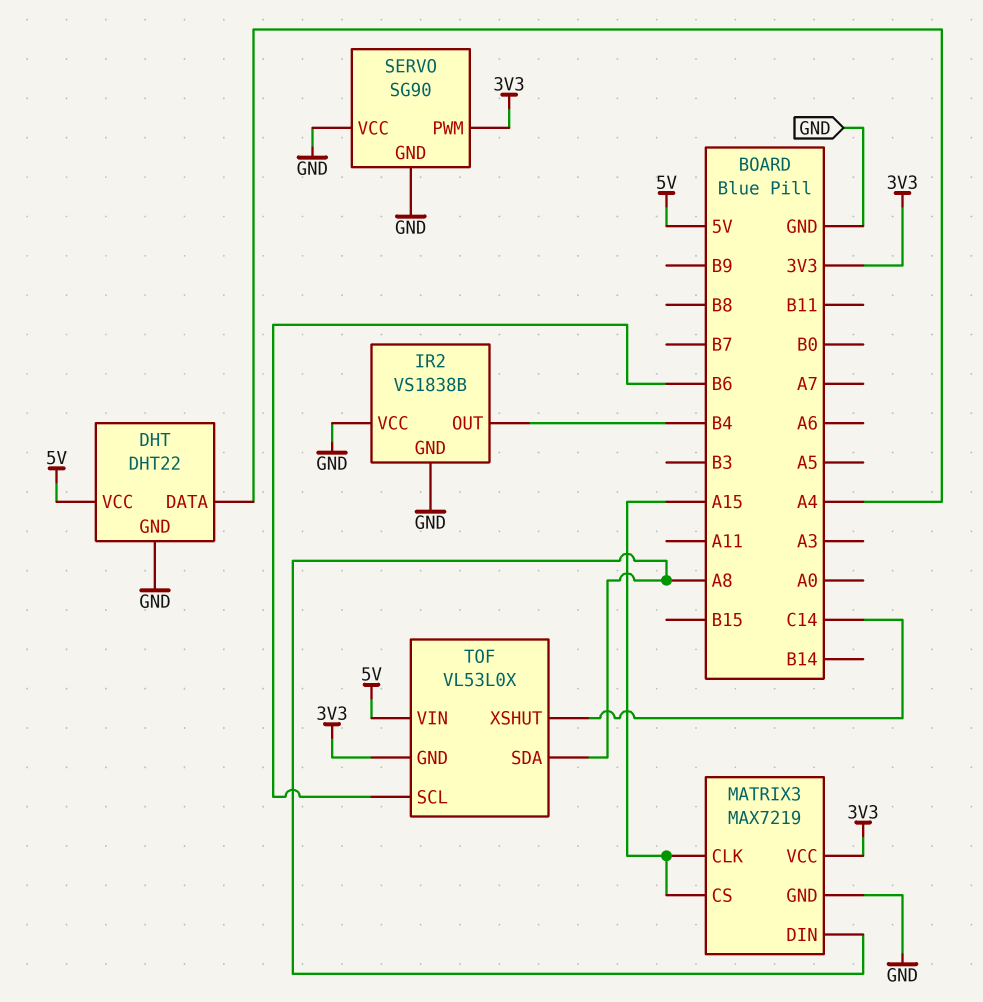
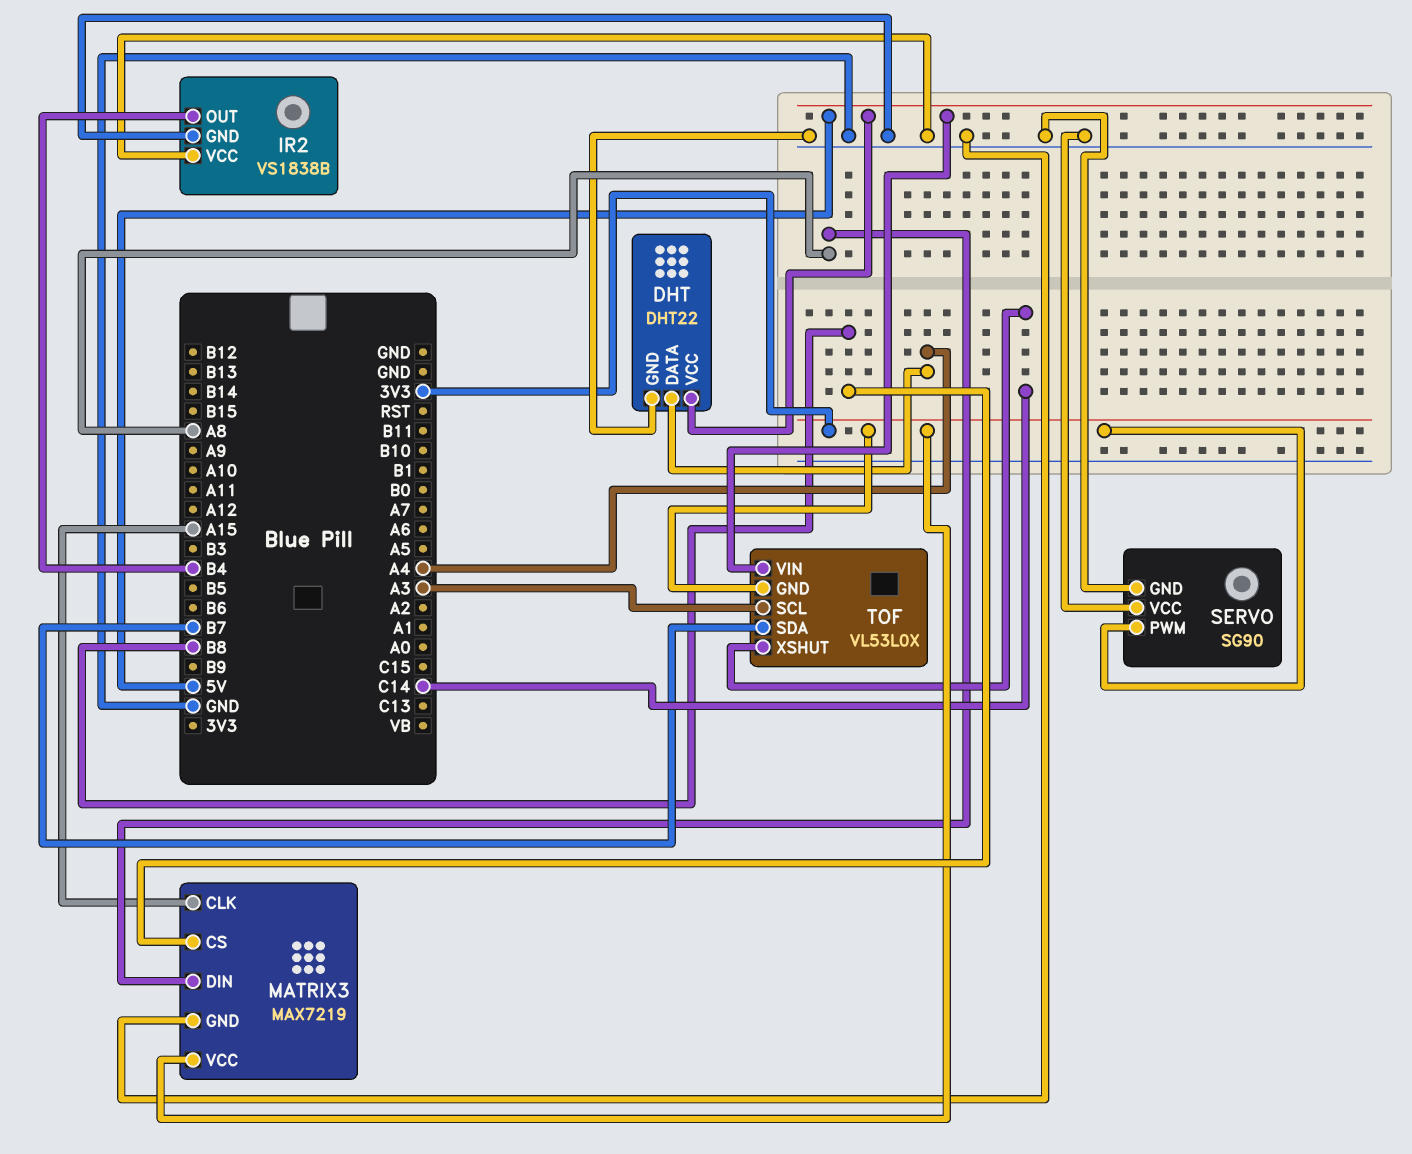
MATRIX3 pin CS: A15 -> B8
TOF pin SCL: B6 -> A3
TOF pin SDA: A8 -> B7

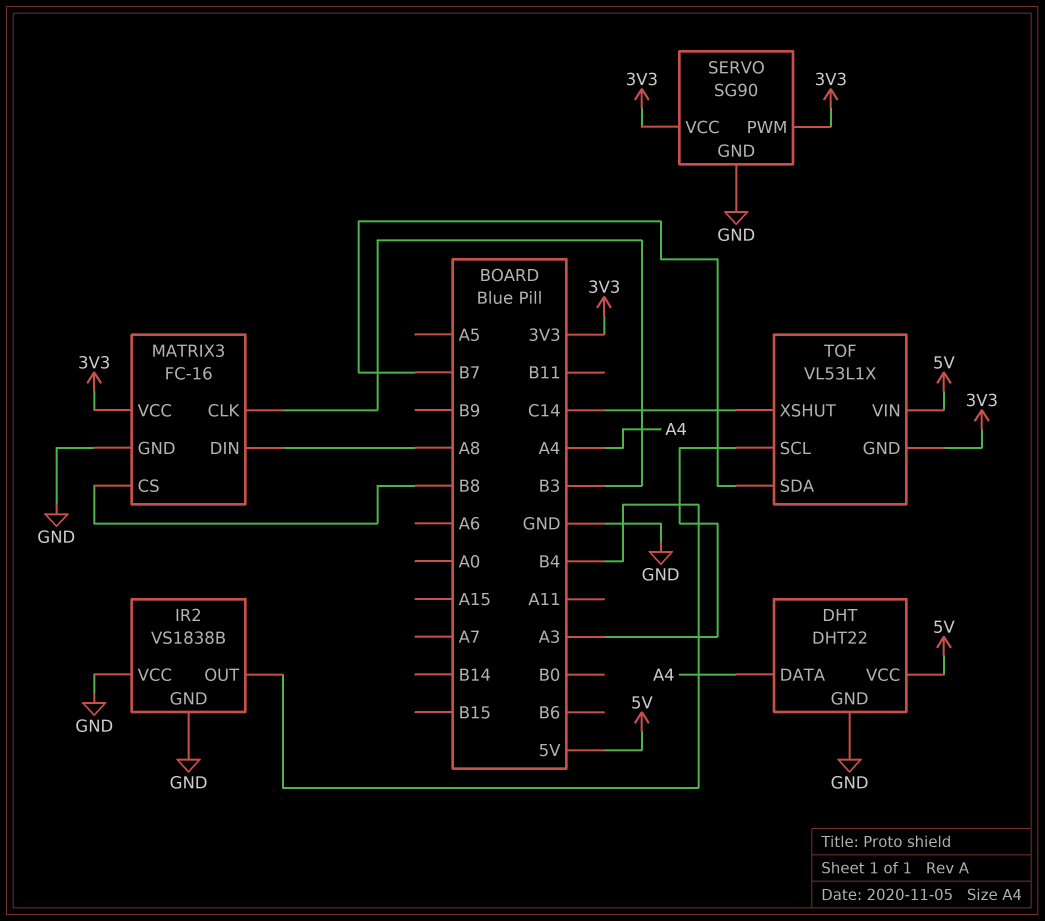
MATRIX3: MAX7219 -> FC-16
MATRIX3 pin CLK: A15 -> B3
SERVO pin VCC: GND -> 3V3
TOF: VL53L0X -> VL53L1X

